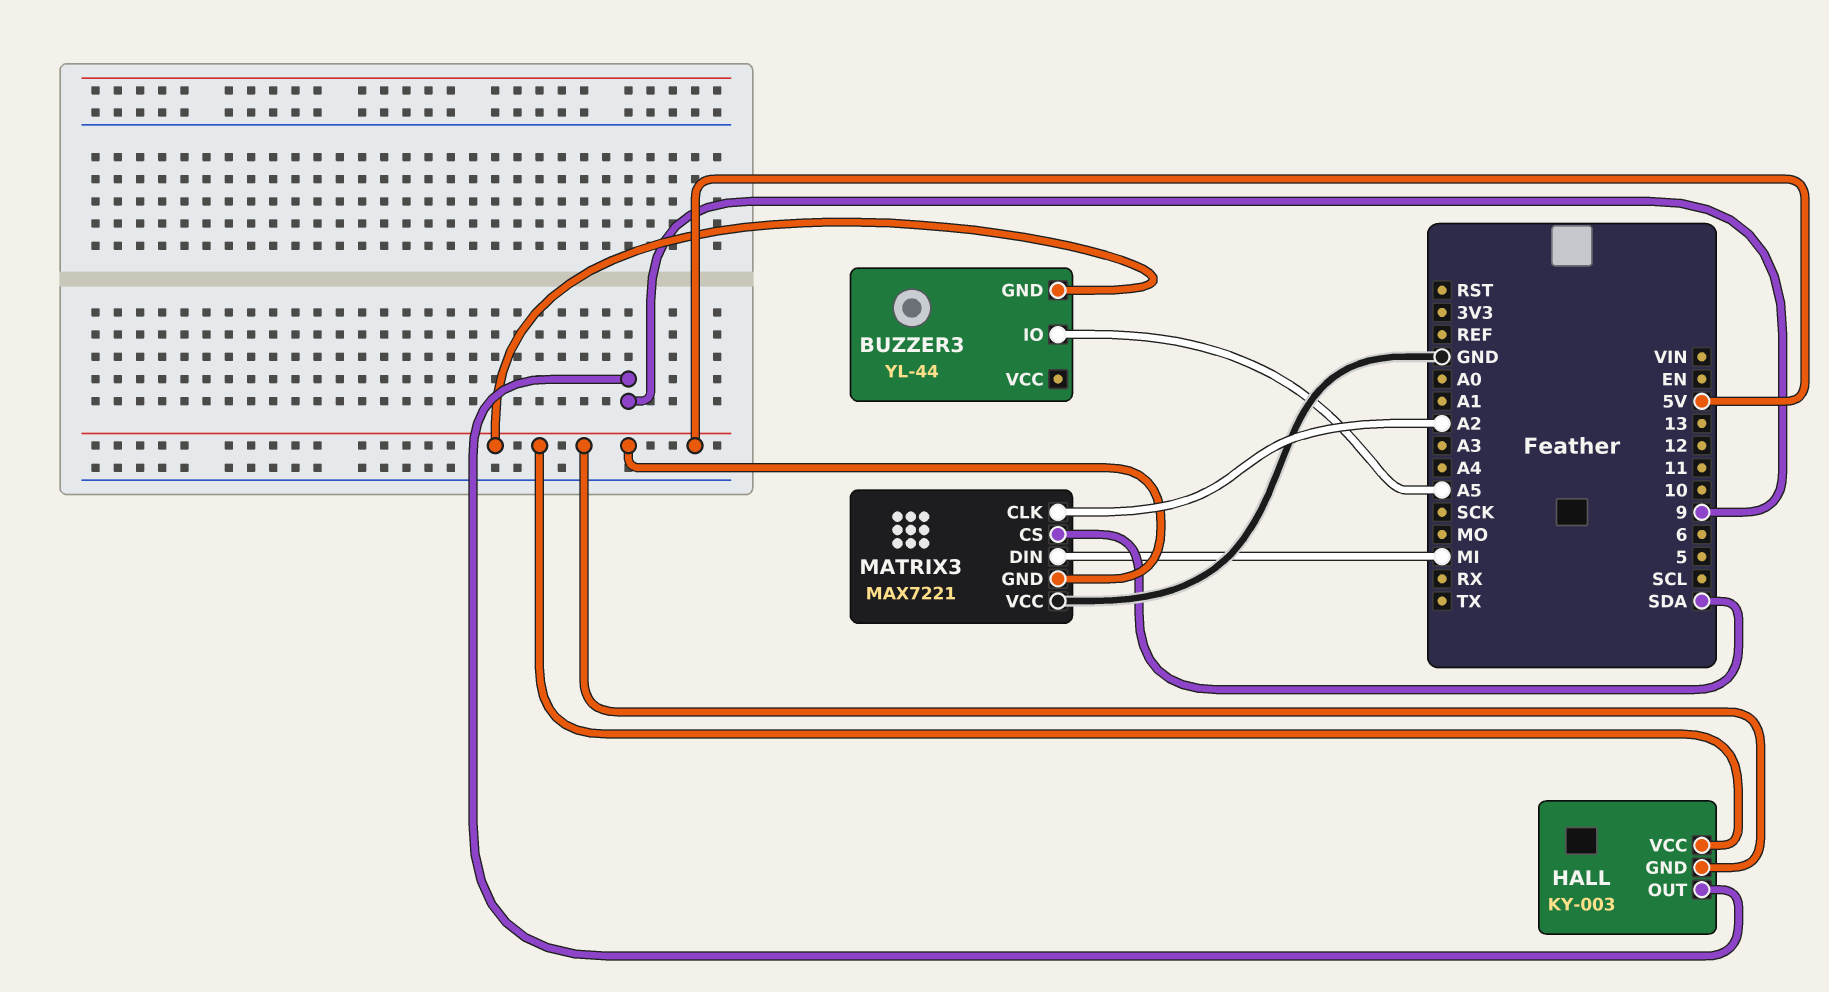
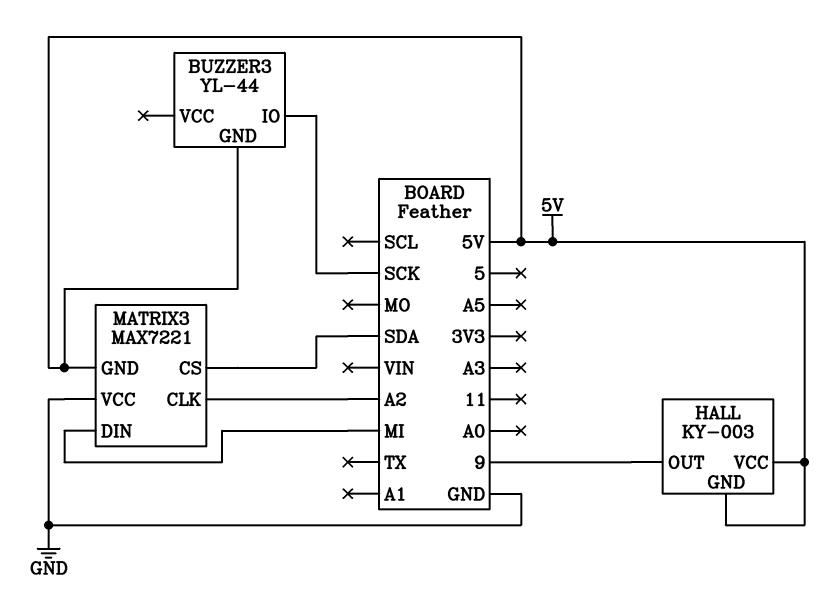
BUZZER3 pin IO: A5 -> SCK

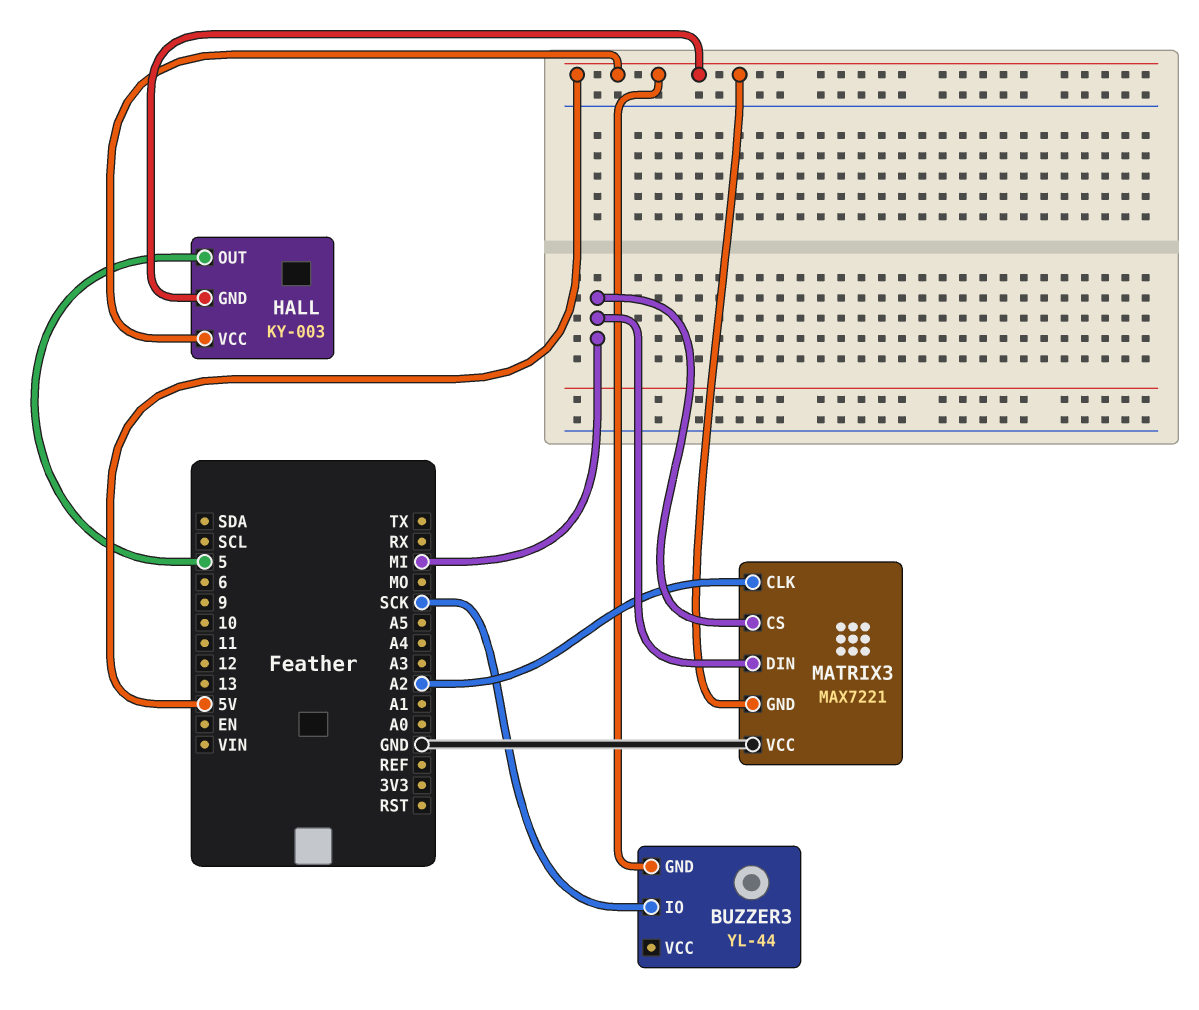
HALL pin OUT: 9 -> 5
MATRIX3 pin CS: SDA -> MI

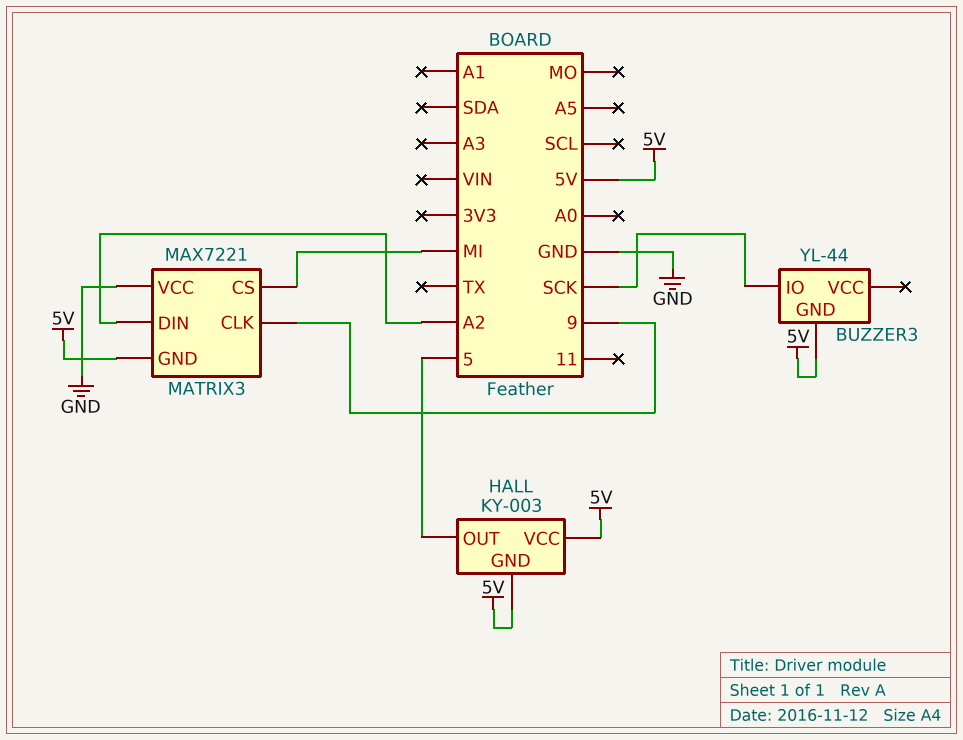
MATRIX3 pin CLK: A2 -> 9
MATRIX3 pin DIN: MI -> A2

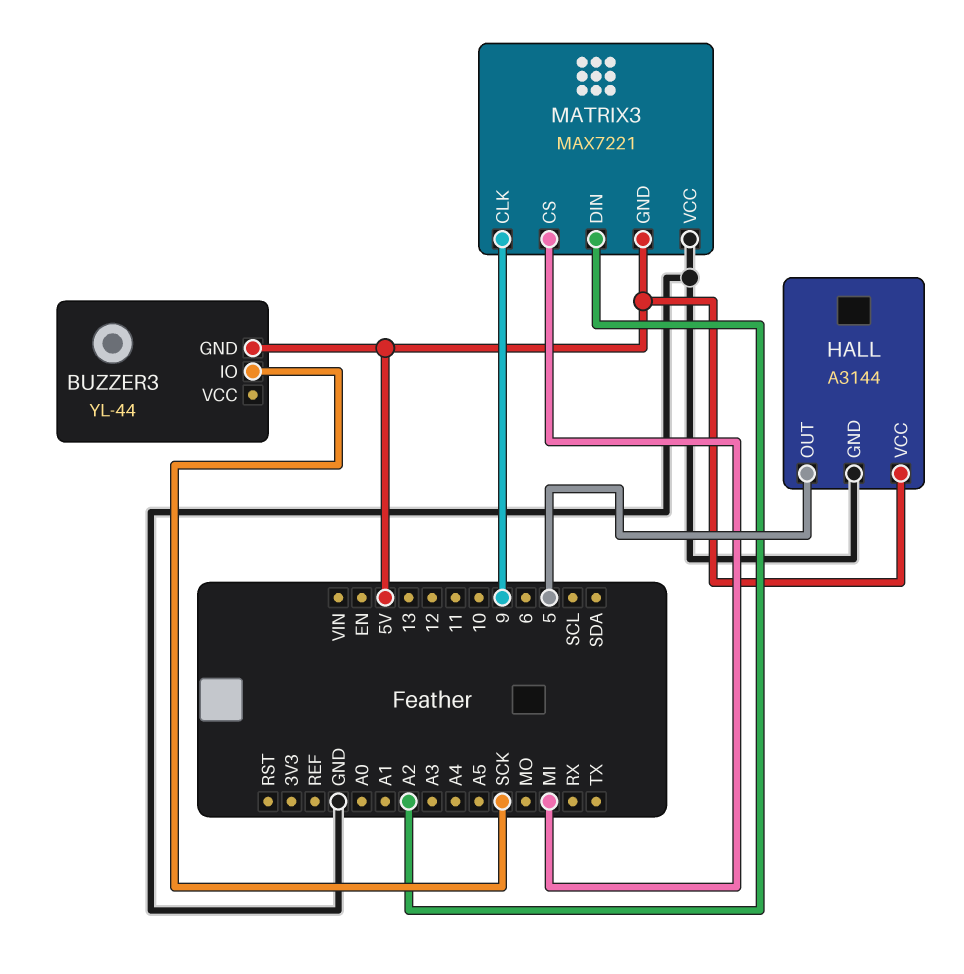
HALL: KY-003 -> A3144
HALL pin GND: 5V -> GND

